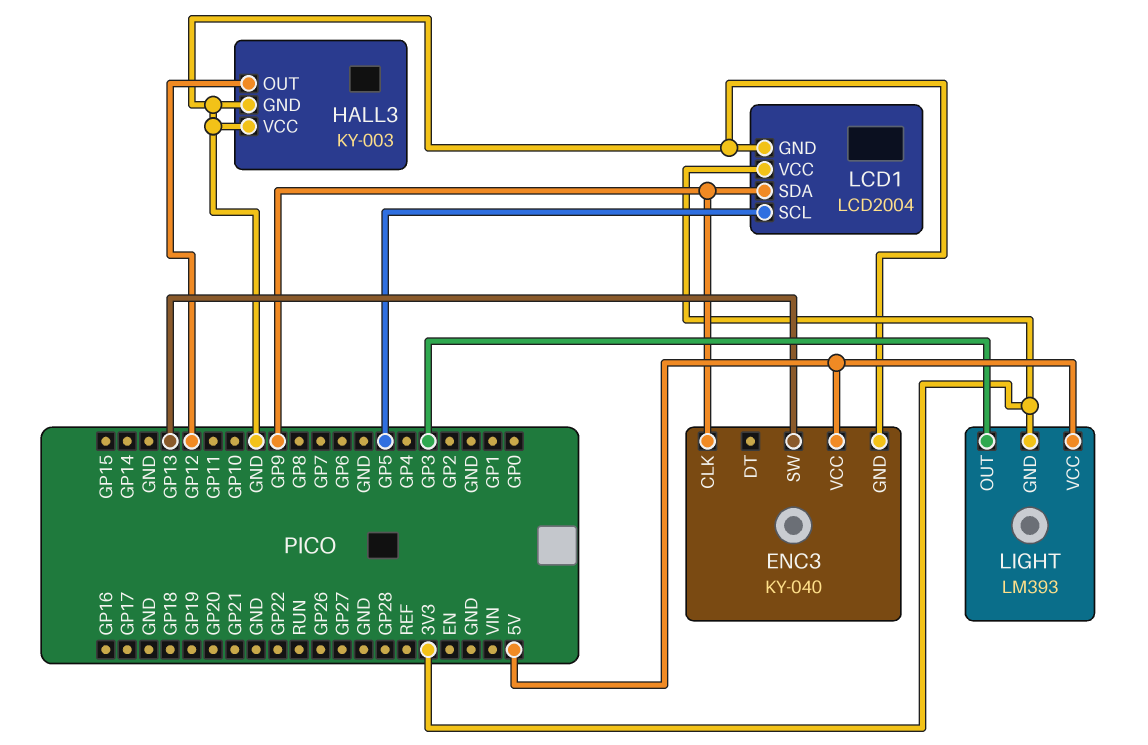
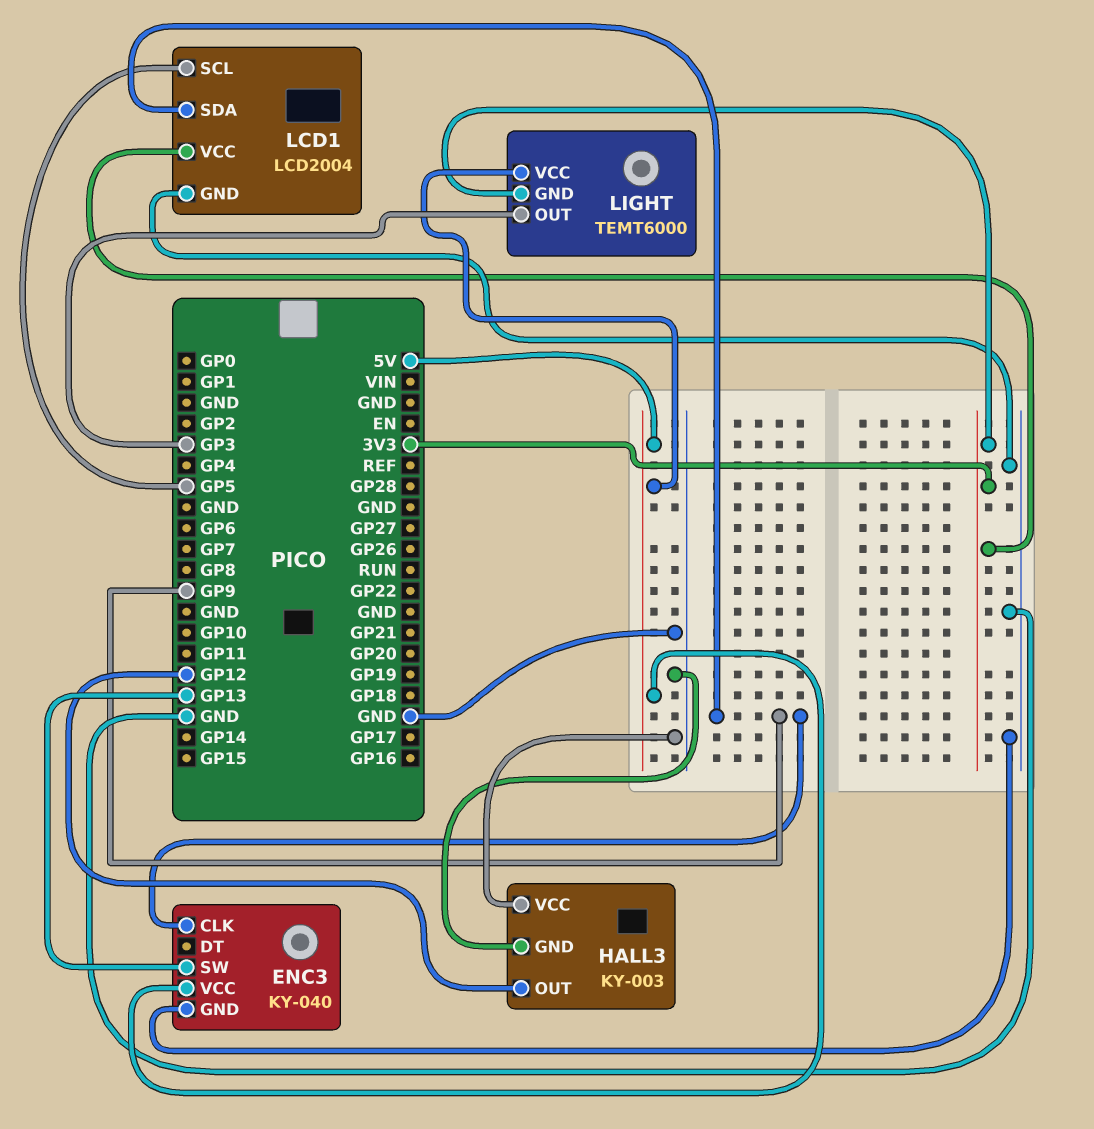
LIGHT: LM393 -> TEMT6000

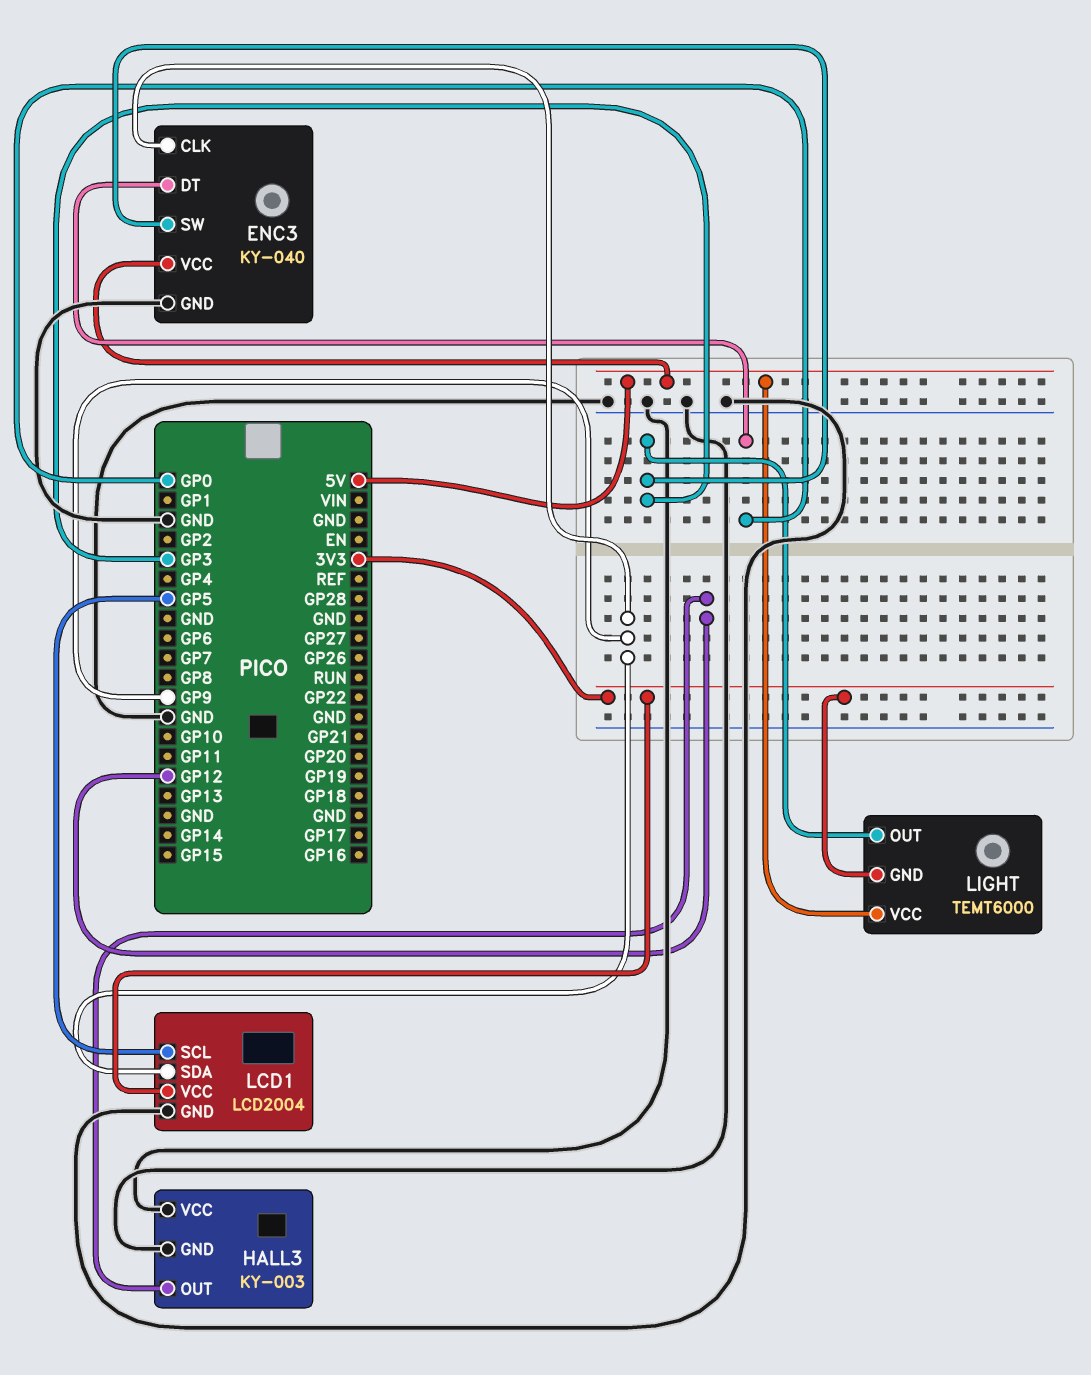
ENC3 pin DT: none -> GP0
ENC3 pin SW: GP13 -> GP3

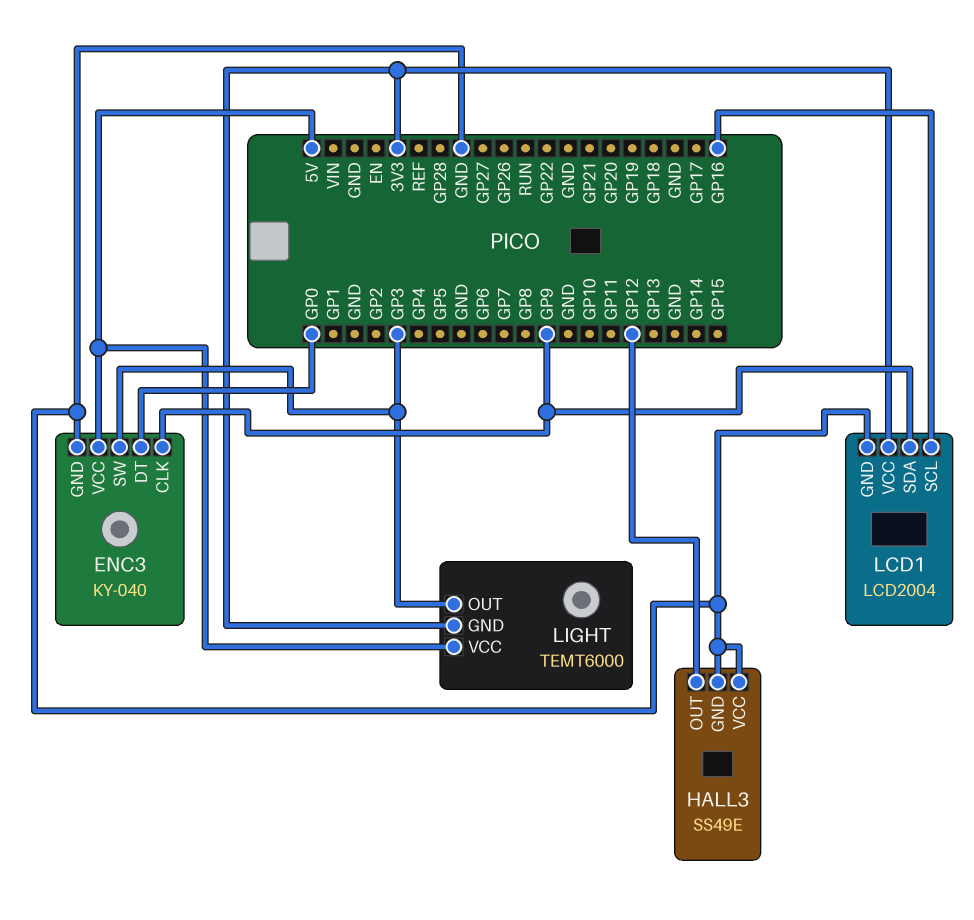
HALL3: KY-003 -> SS49E
LCD1 pin SCL: GP5 -> GP16

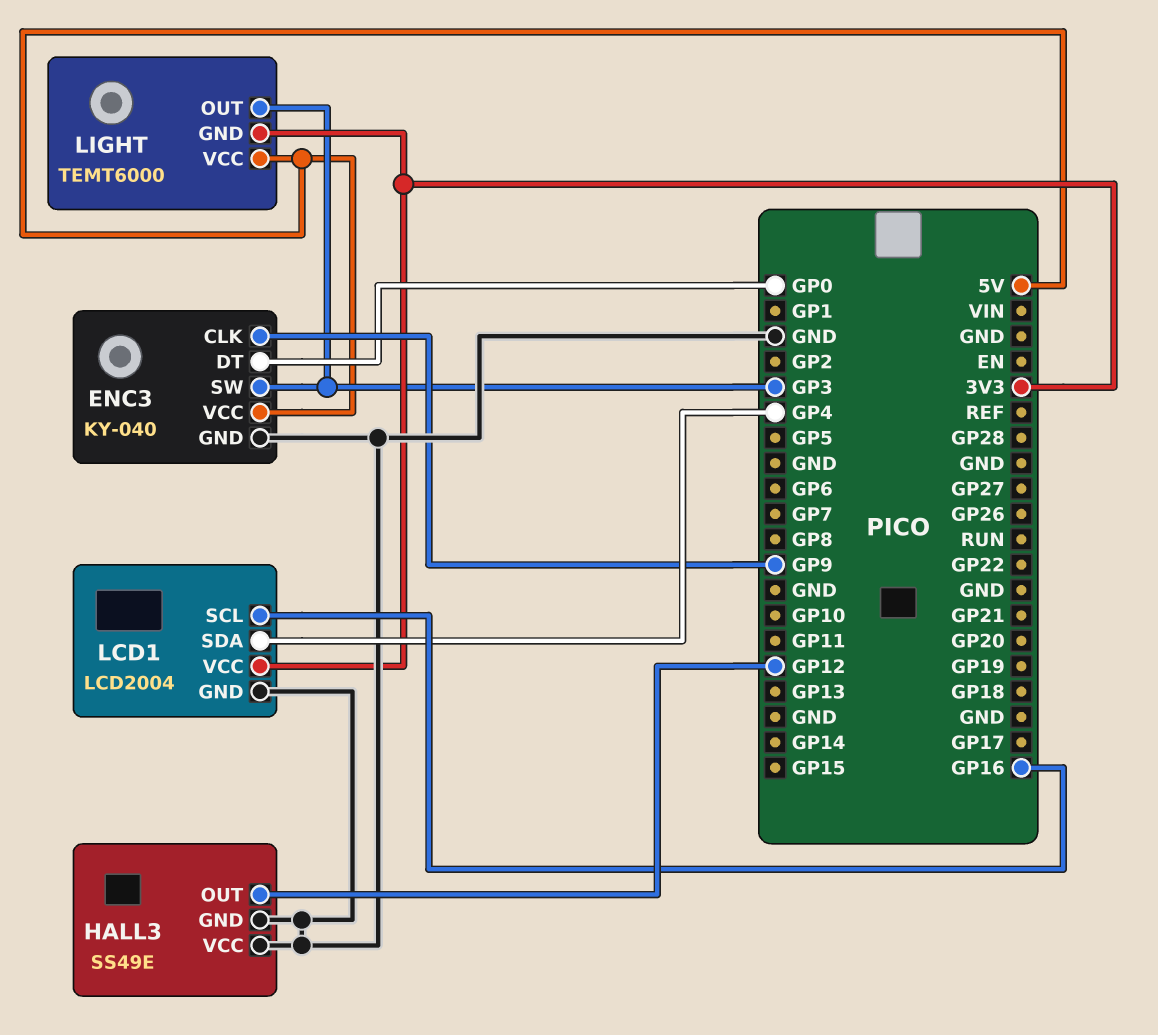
LCD1 pin SDA: GP9 -> GP4

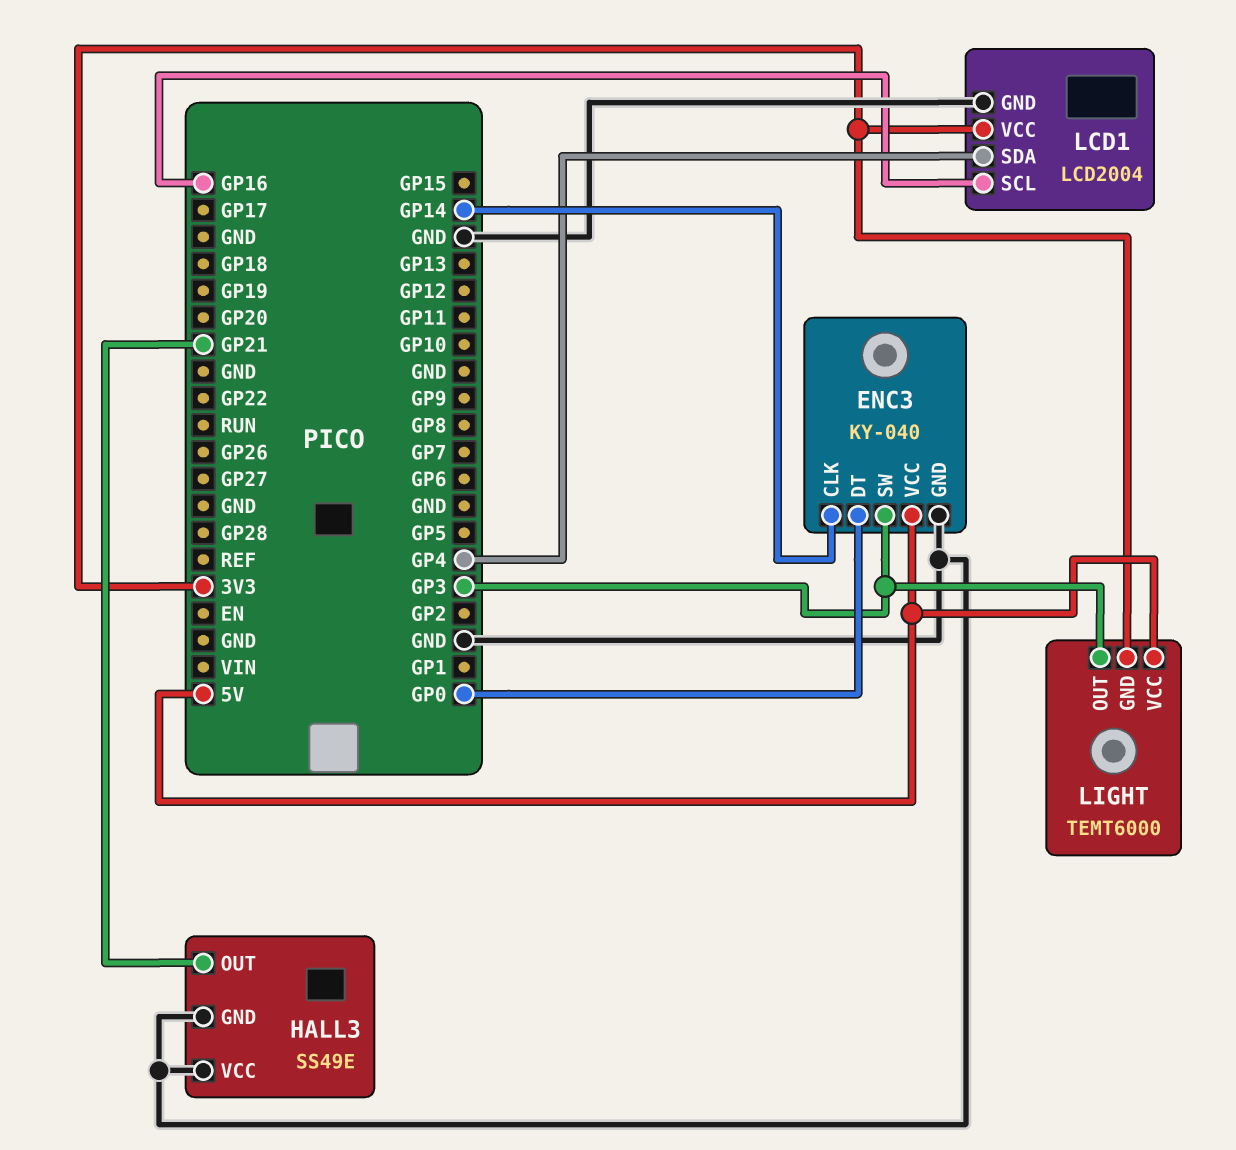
ENC3 pin CLK: GP9 -> GP14
HALL3 pin OUT: GP12 -> GP21

